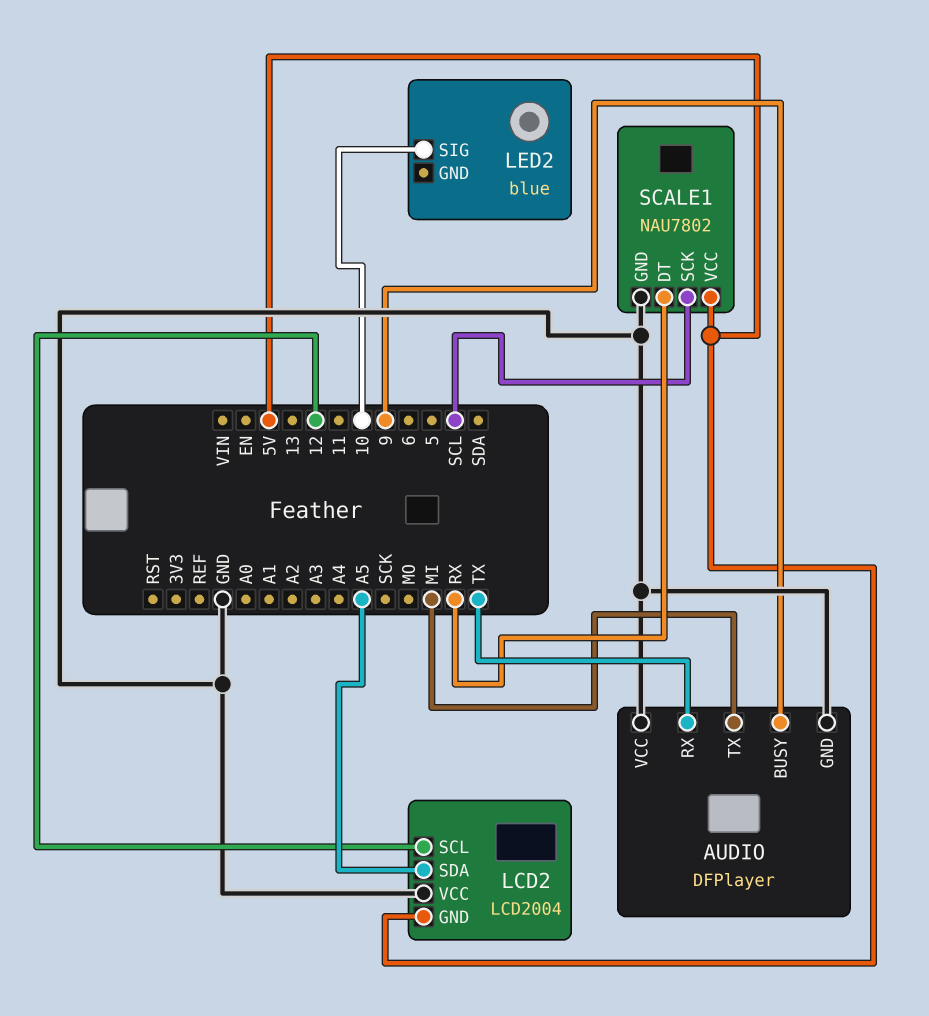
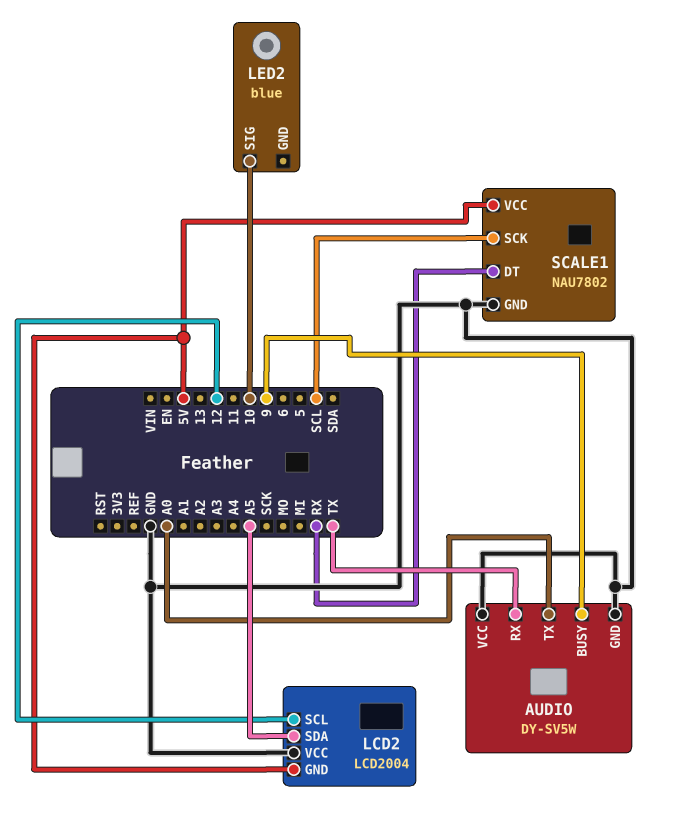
AUDIO: DFPlayer -> DY-SV5W
AUDIO pin TX: MI -> A0

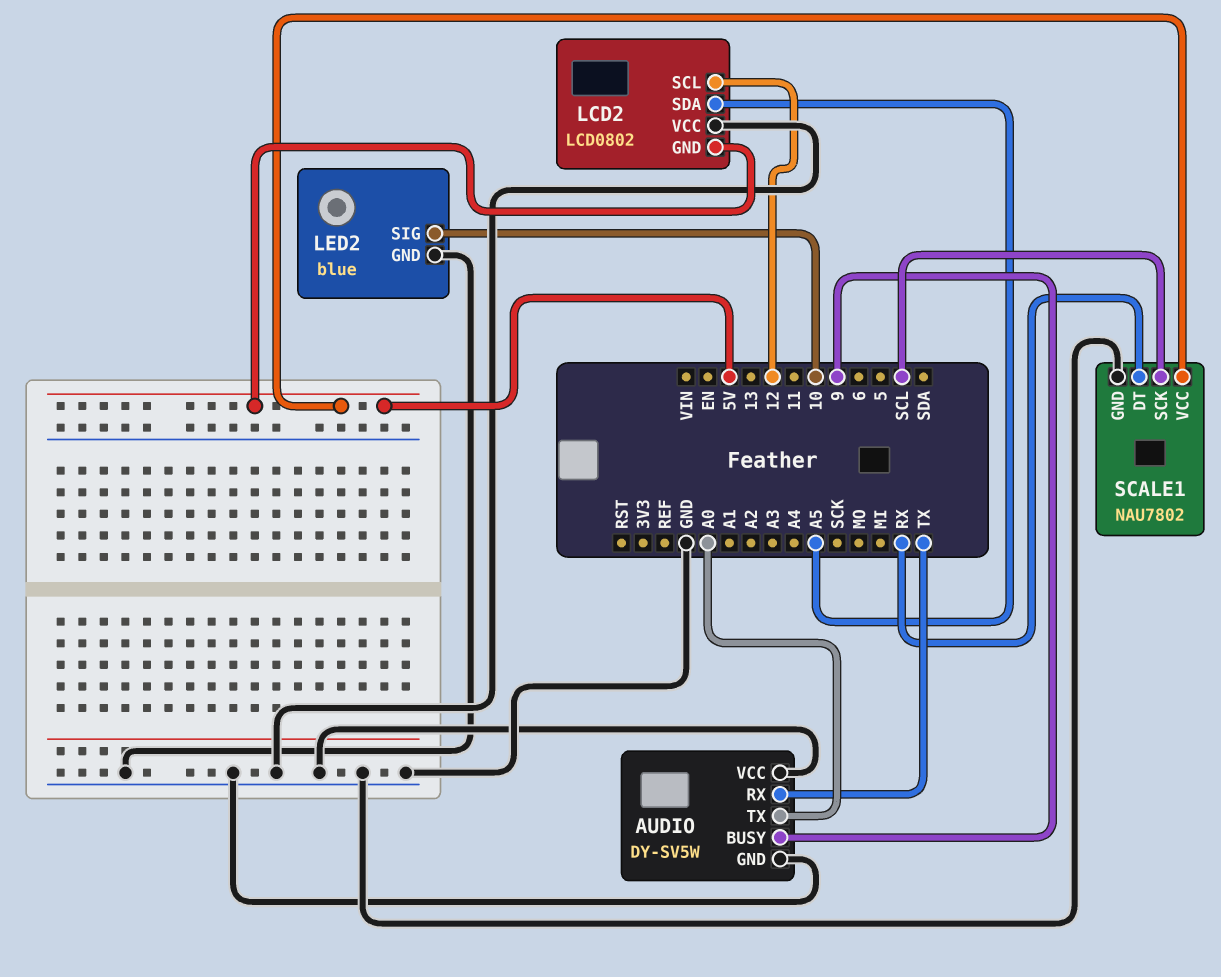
LCD2: LCD2004 -> LCD0802
LED2 pin GND: none -> GND

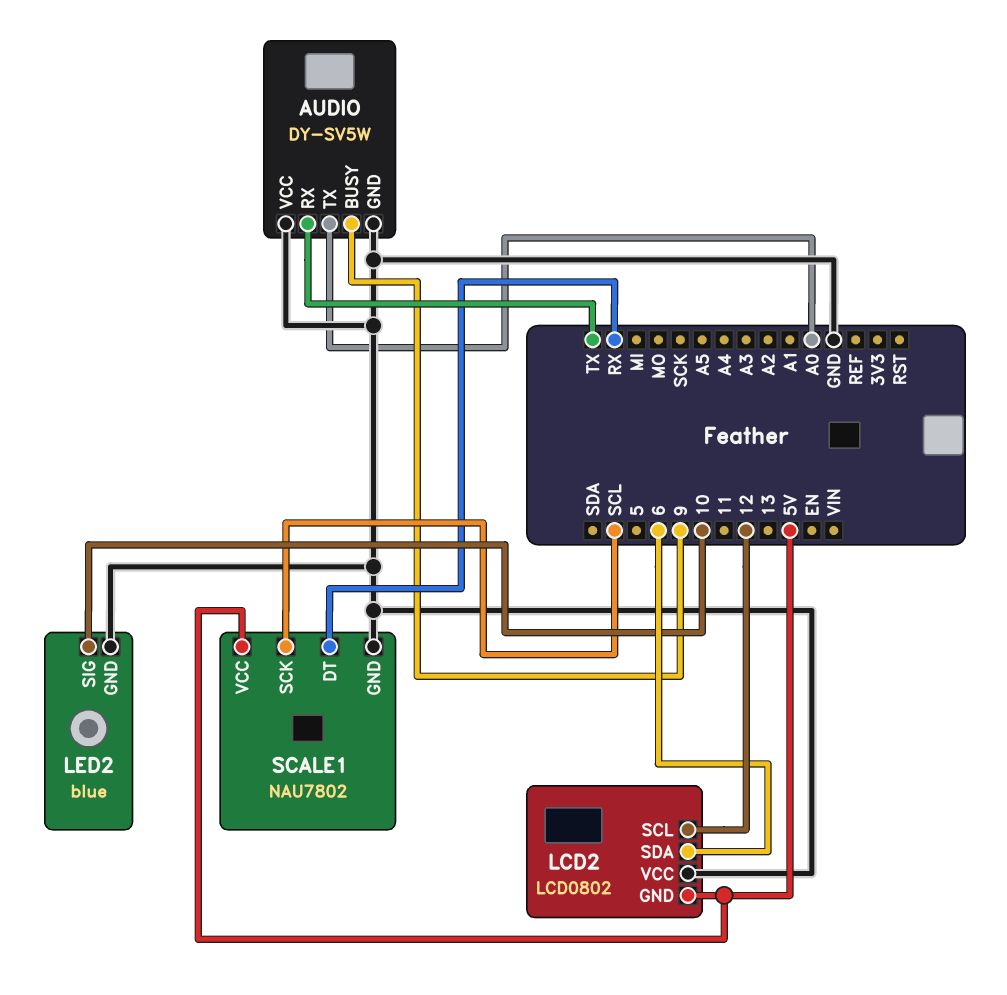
LCD2 pin SDA: A5 -> 6

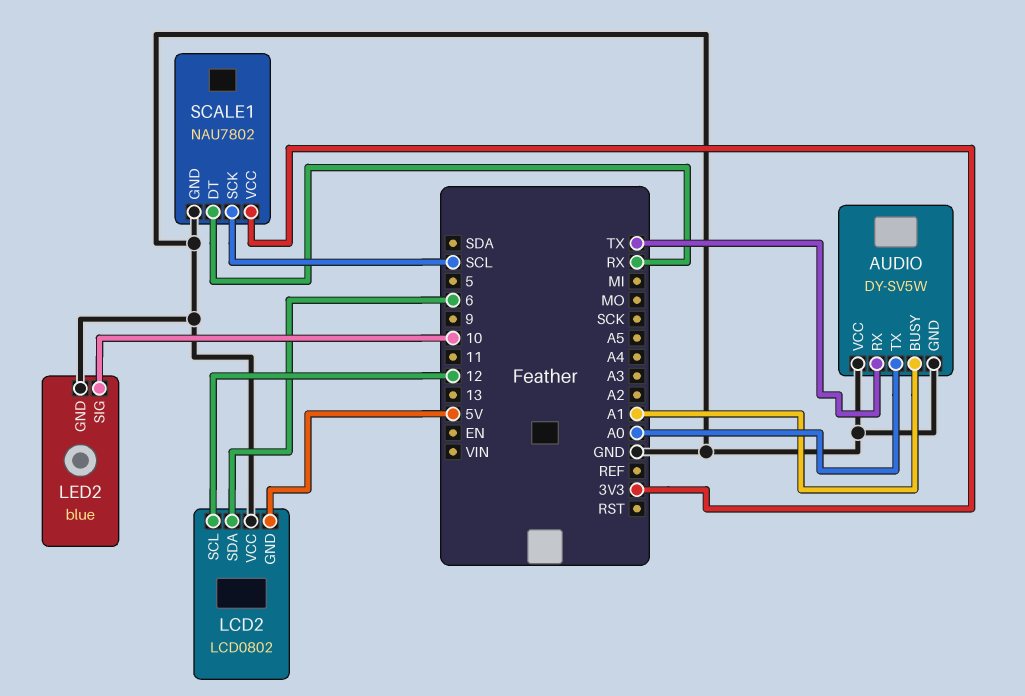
AUDIO pin BUSY: 9 -> A1
SCALE1 pin VCC: 5V -> 3V3

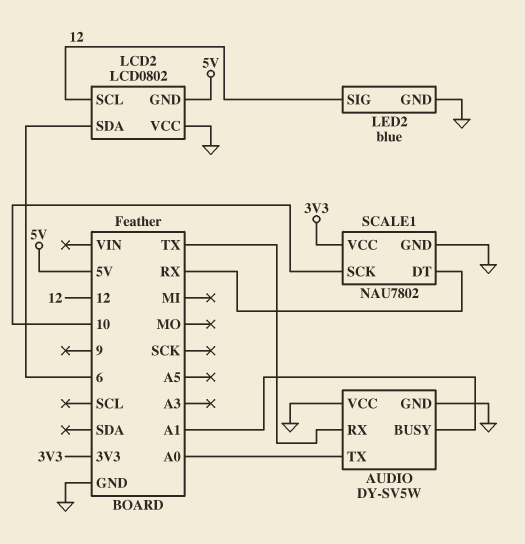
LED2 pin SIG: 10 -> 12
SCALE1 pin SCK: SCL -> 10

